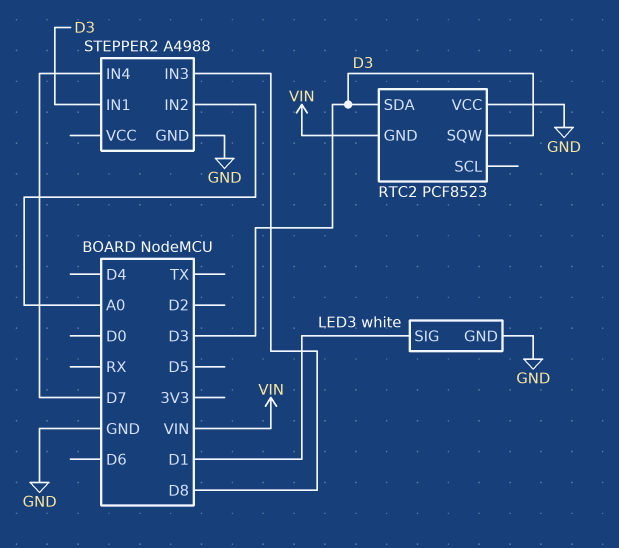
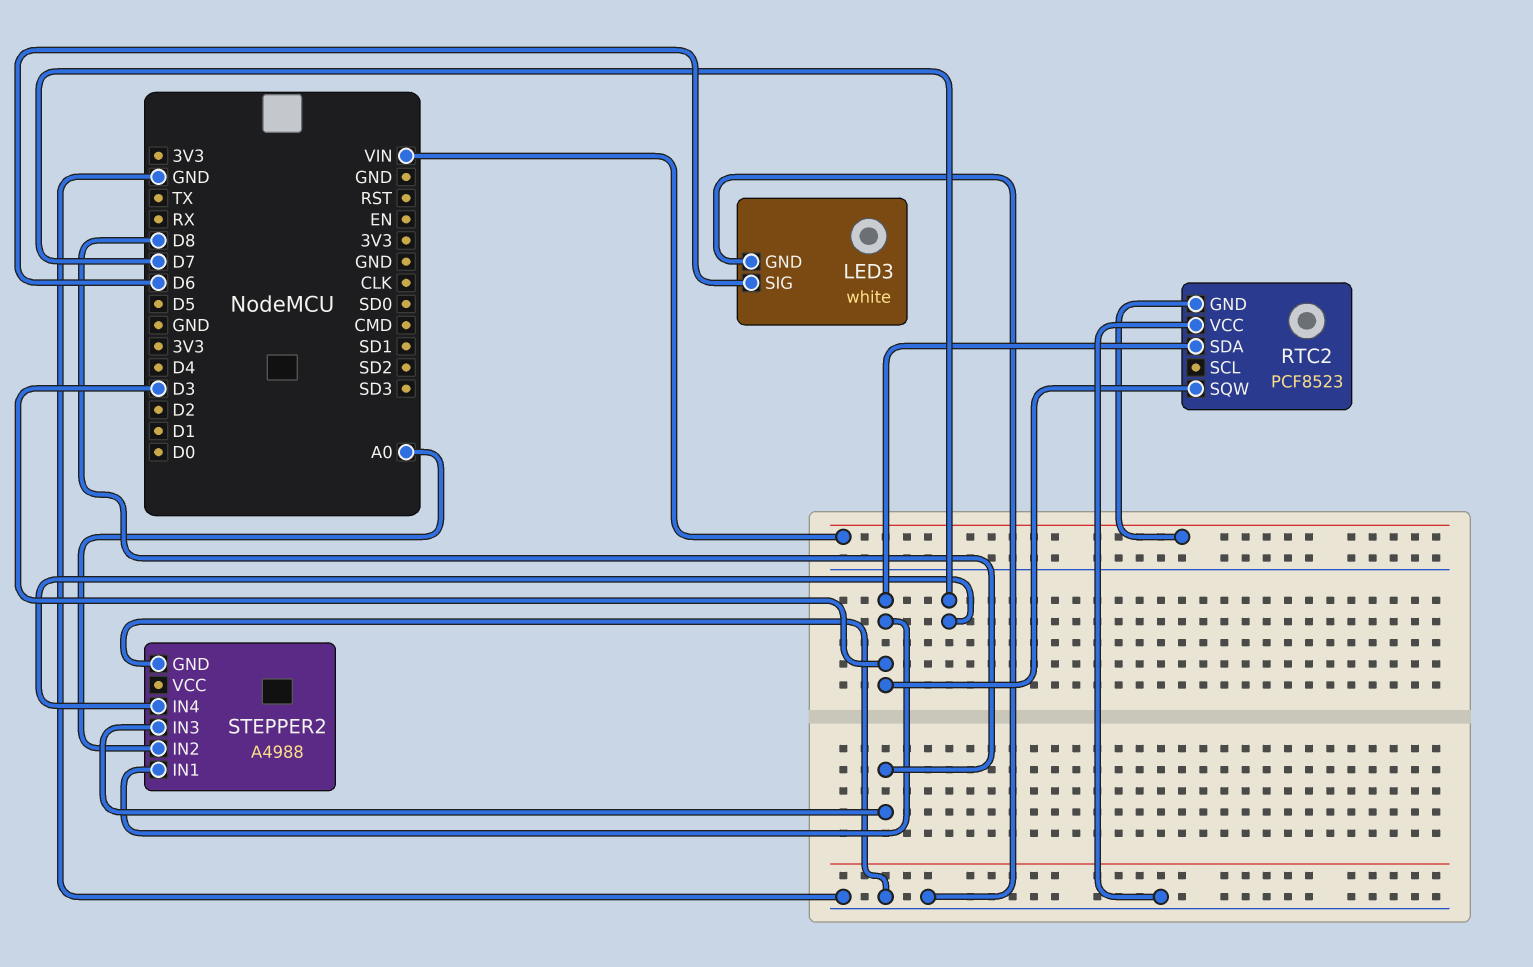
LED3 pin SIG: D1 -> D6

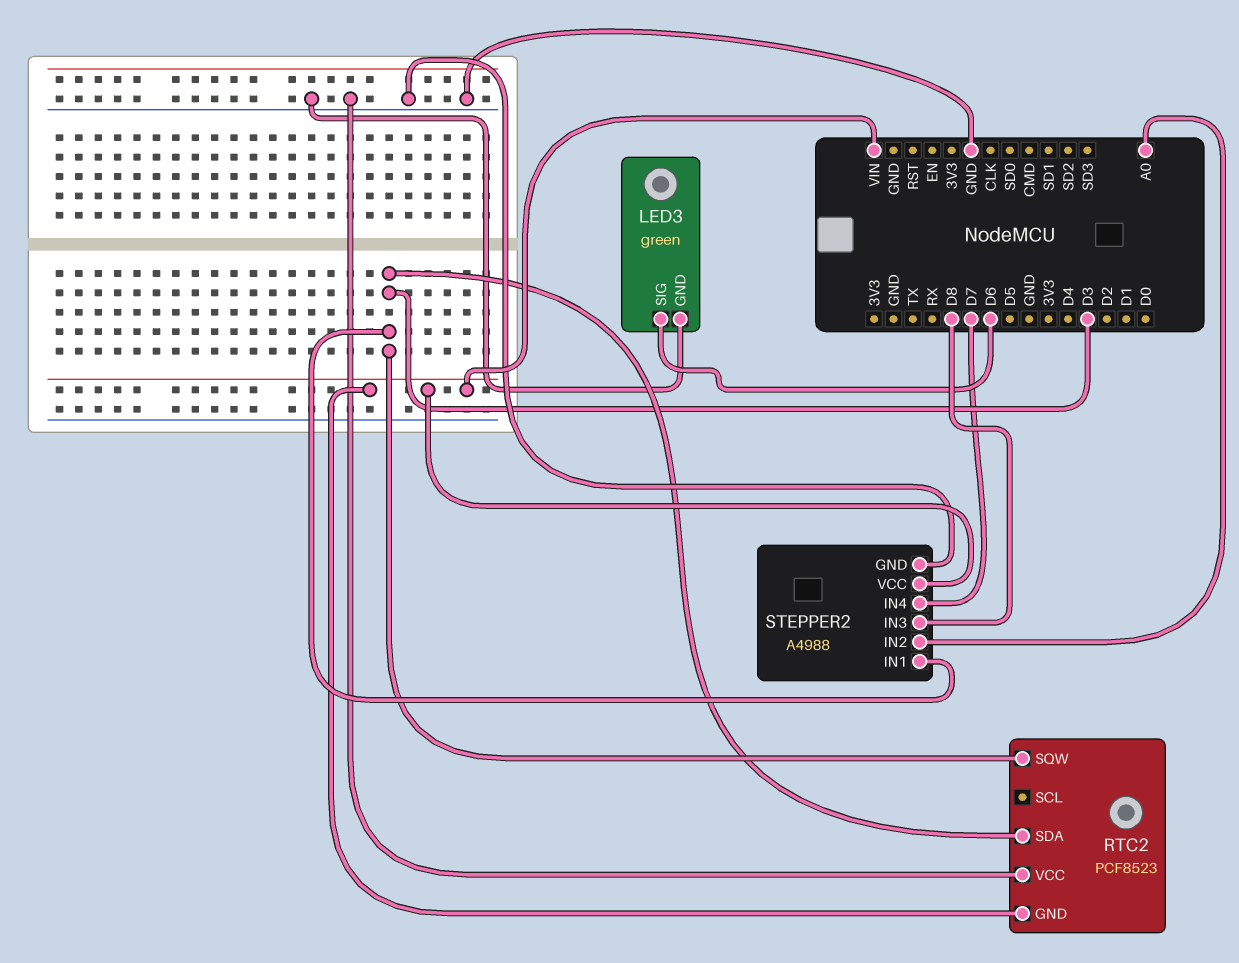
LED3: white -> green
STEPPER2 pin VCC: none -> VIN

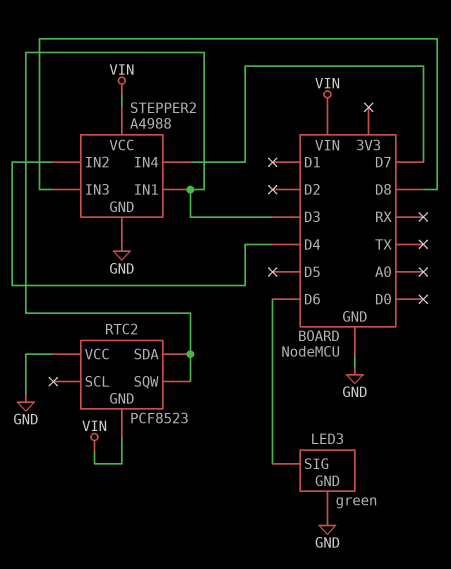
STEPPER2 pin IN2: A0 -> D4

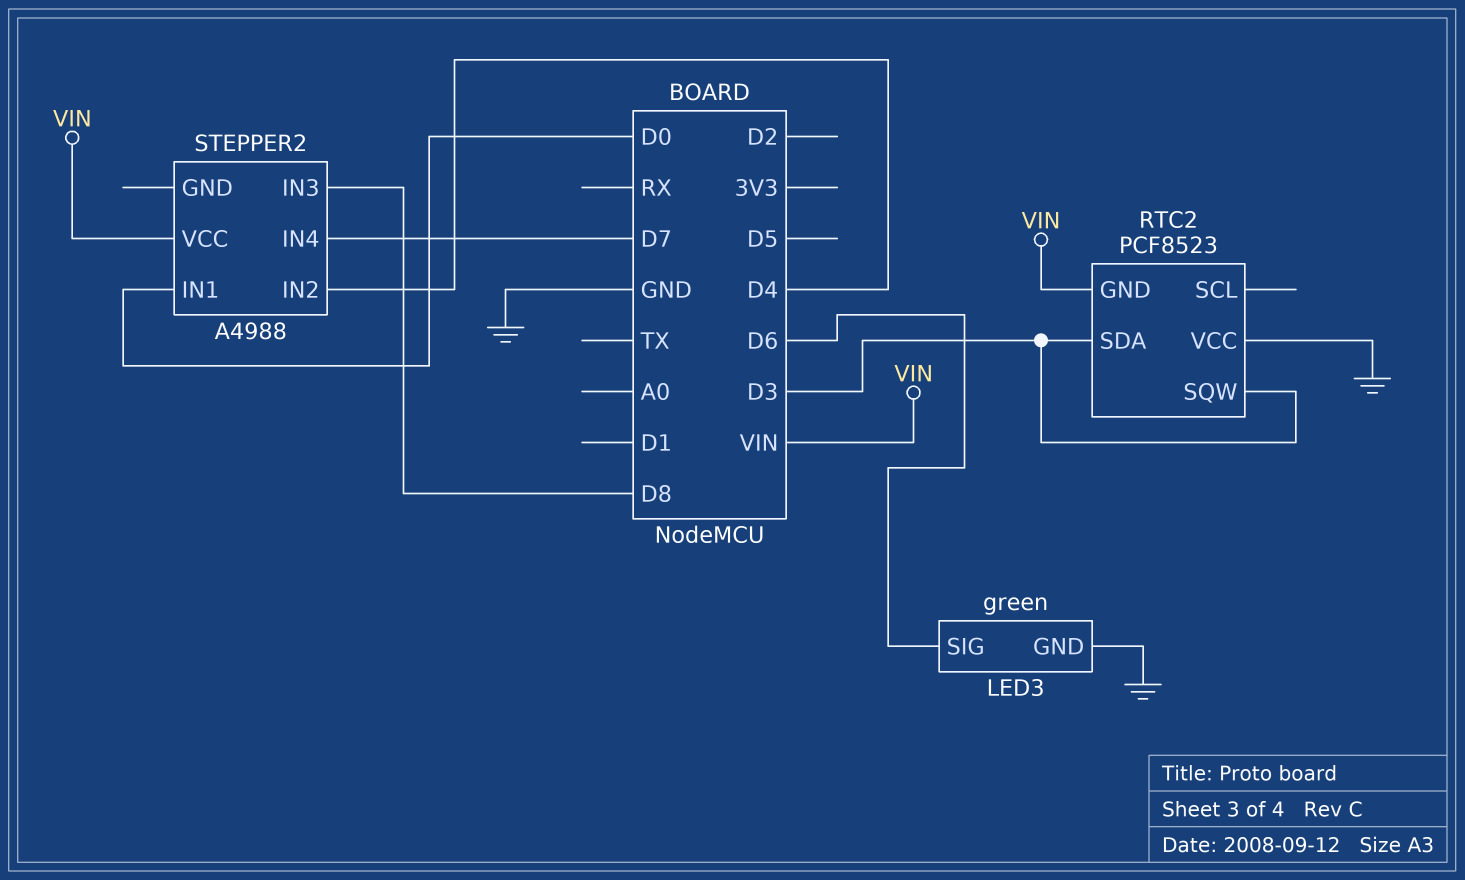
STEPPER2 pin GND: GND -> none
STEPPER2 pin IN1: D3 -> D0

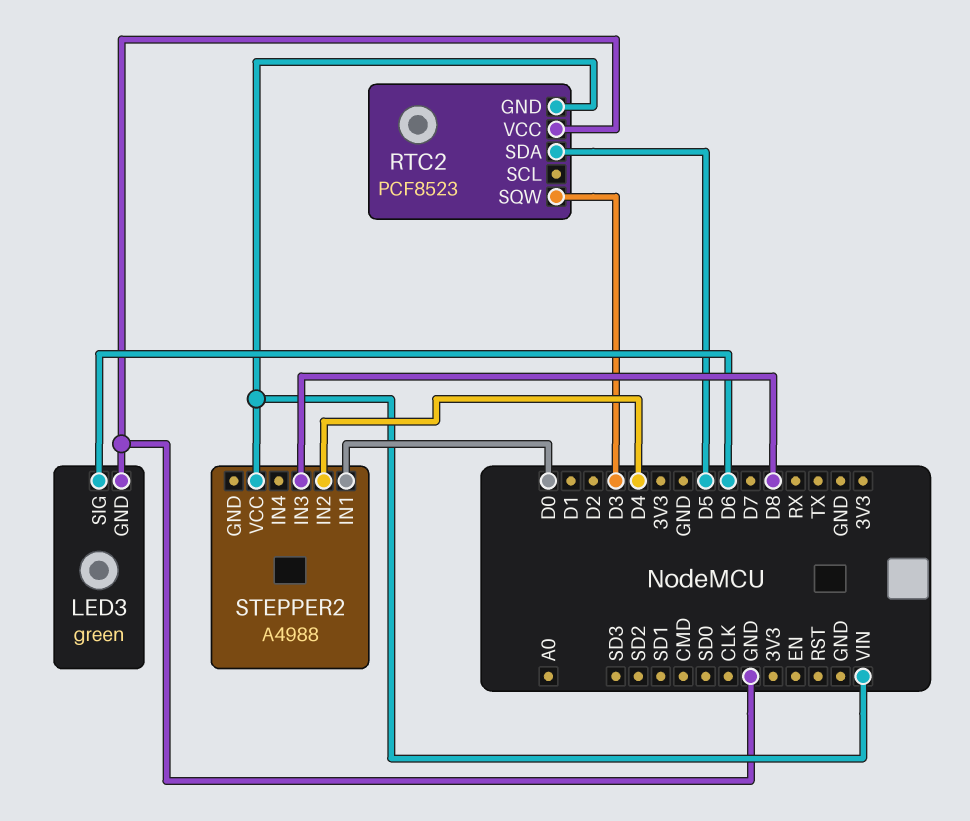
RTC2 pin SDA: D3 -> D5
STEPPER2 pin IN4: D7 -> none

